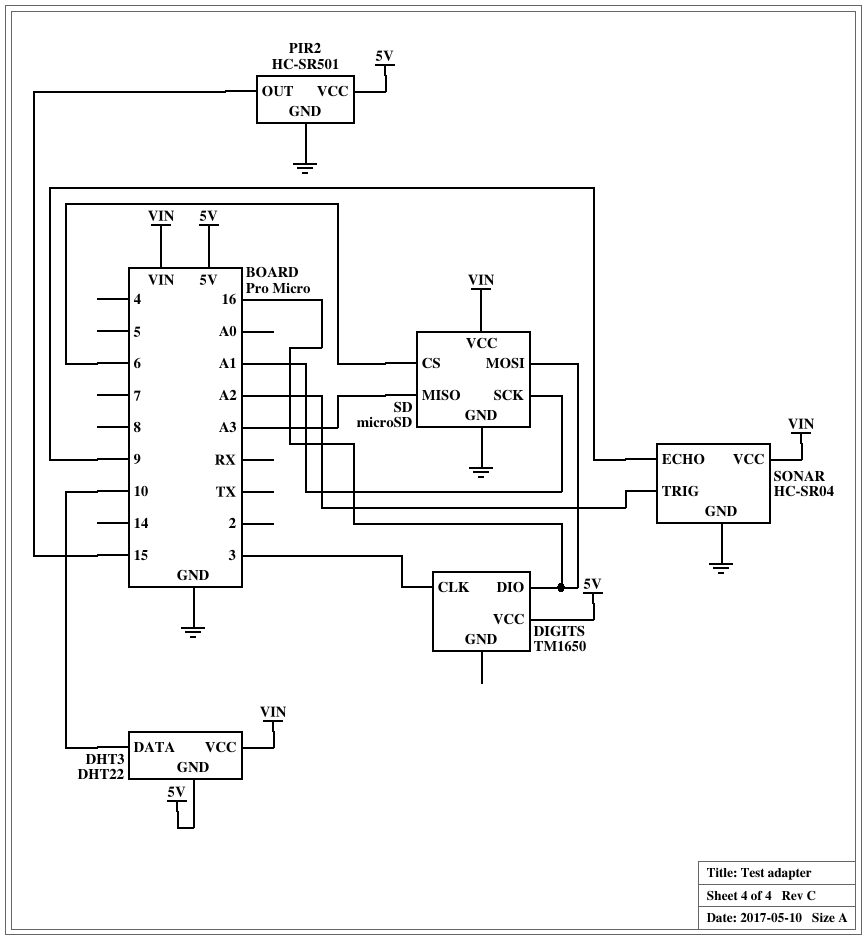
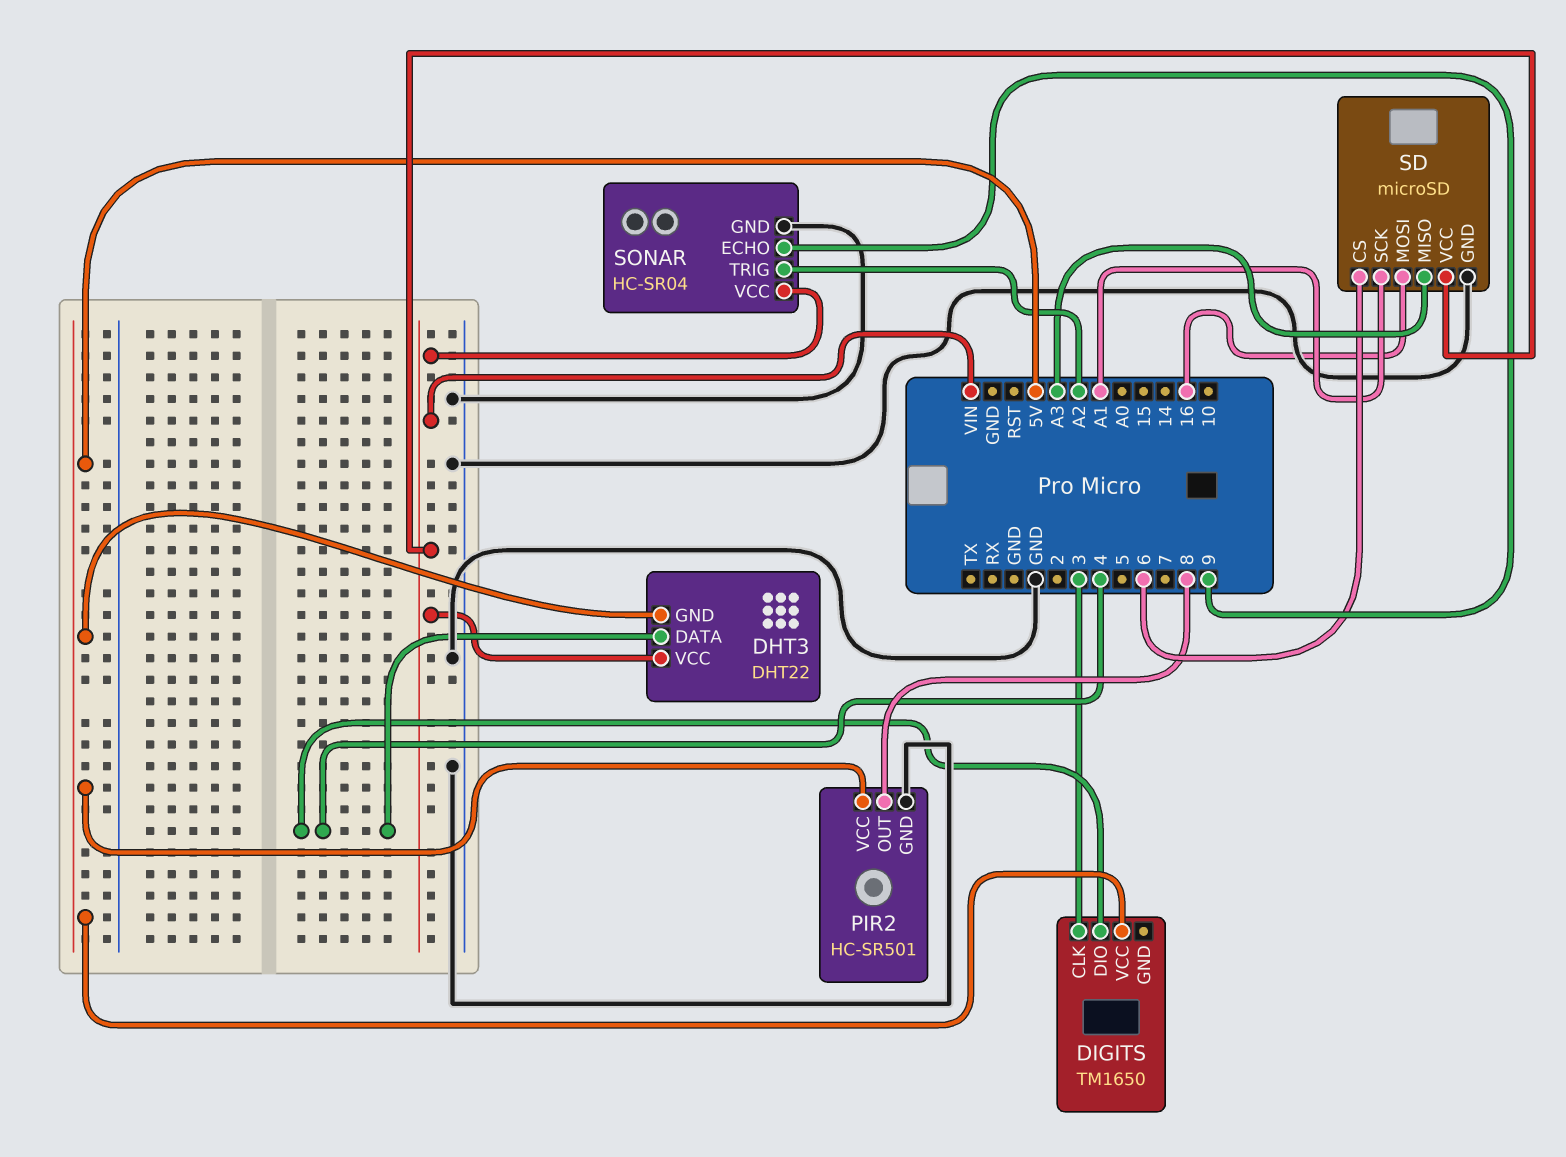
DHT3 pin DATA: 10 -> 4
DIGITS pin DIO: 16 -> 4
PIR2 pin OUT: 15 -> 8

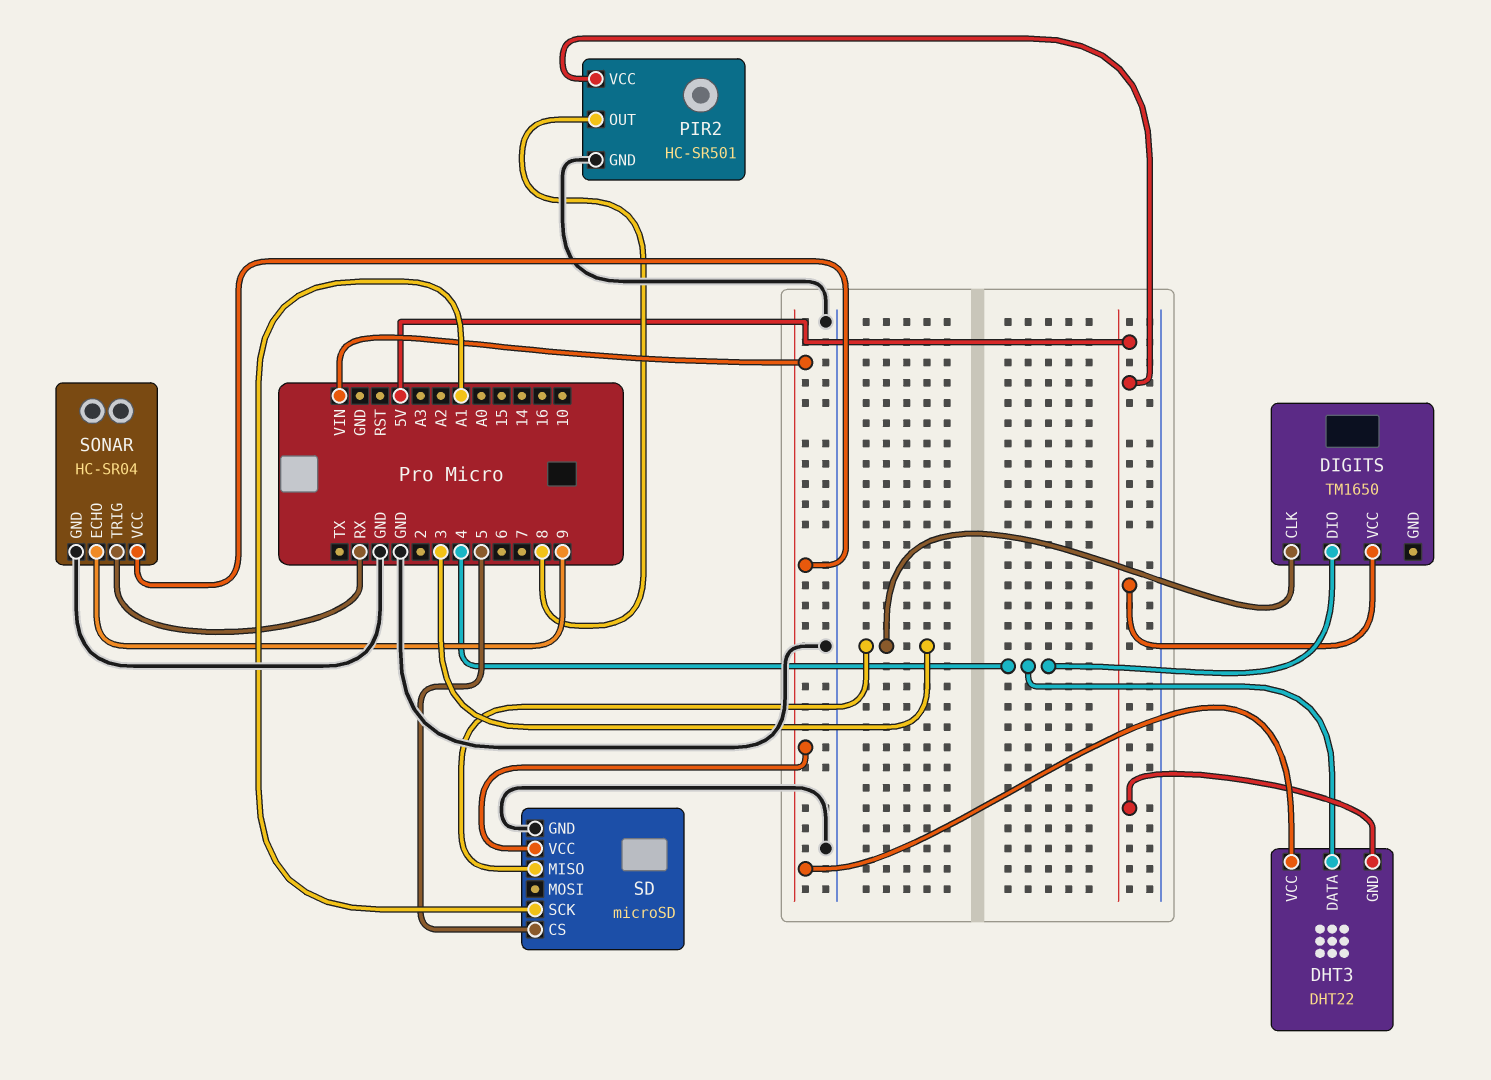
SD pin CS: 6 -> 5
SD pin MISO: A3 -> 3
SD pin MOSI: 16 -> none
SONAR pin TRIG: A2 -> RX

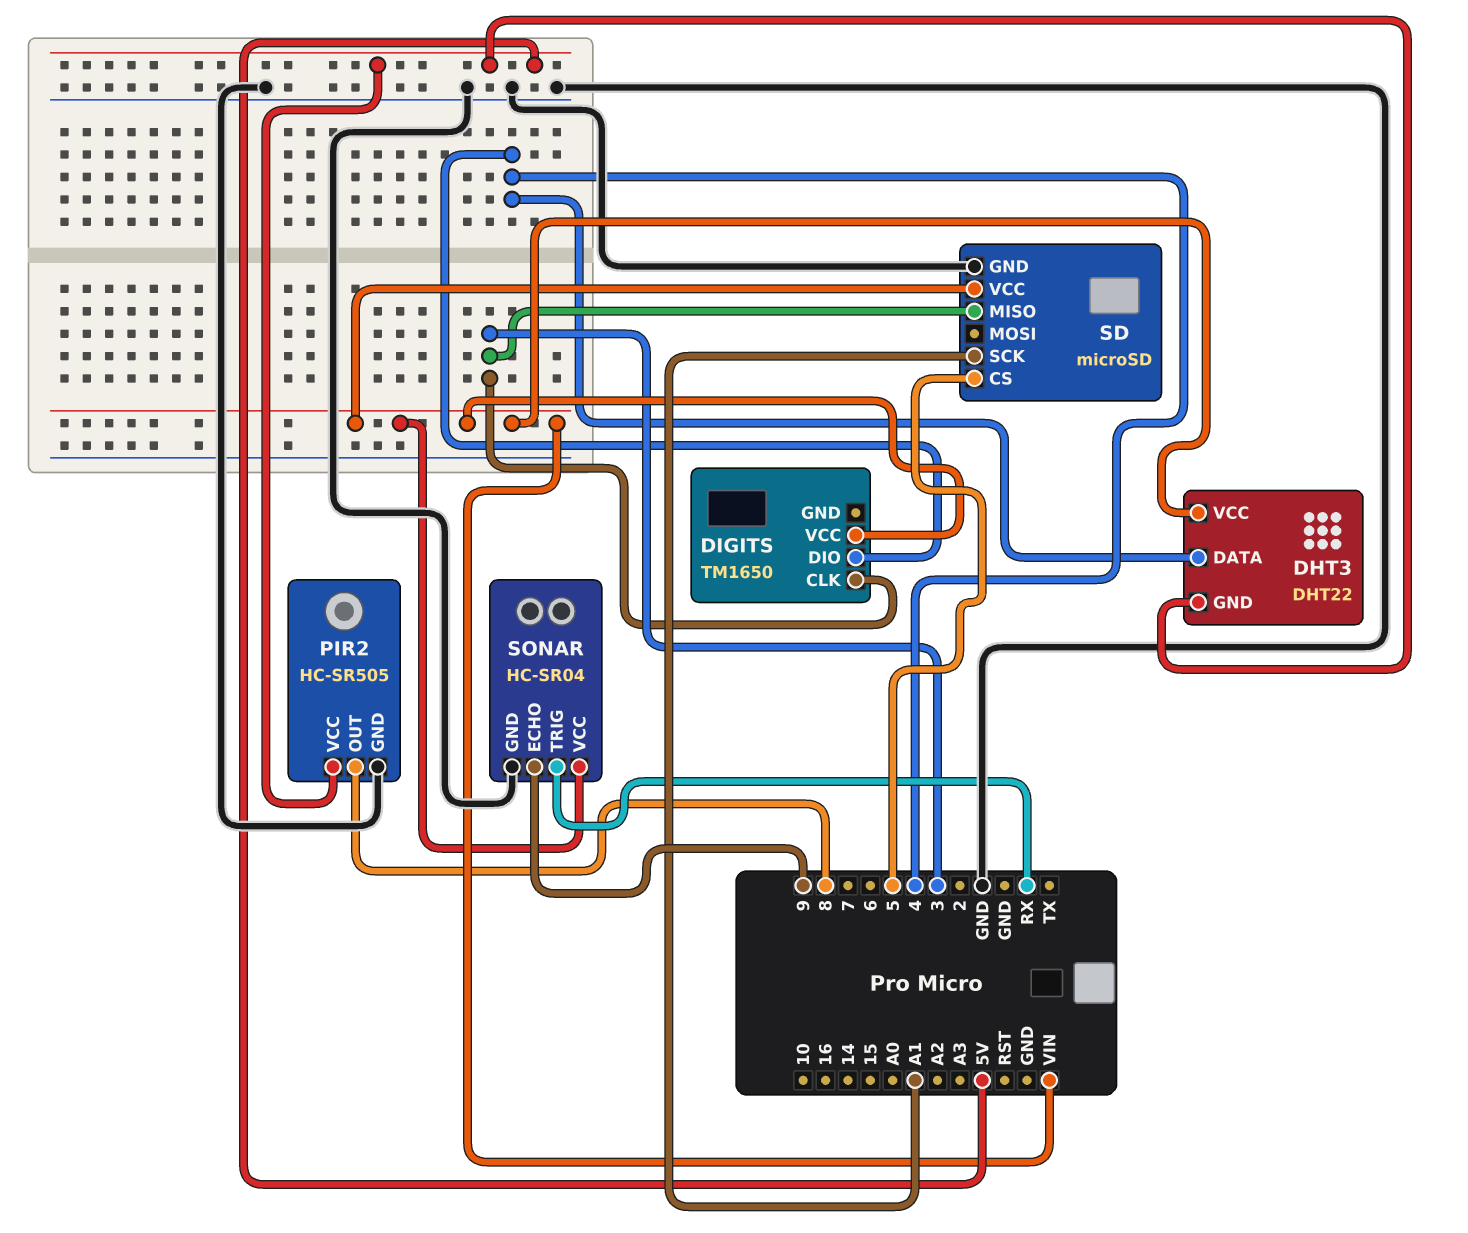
DIGITS pin VCC: 5V -> VIN
PIR2: HC-SR501 -> HC-SR505

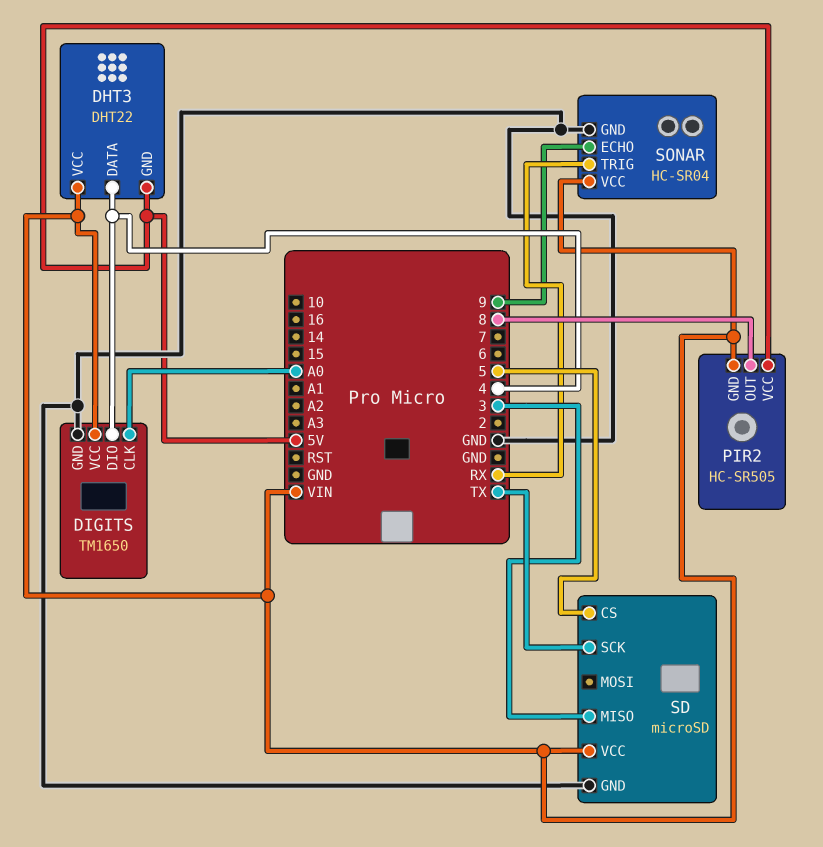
DIGITS pin CLK: 3 -> A0
DIGITS pin GND: none -> GND
PIR2 pin GND: GND -> VIN
SD pin SCK: A1 -> TX

